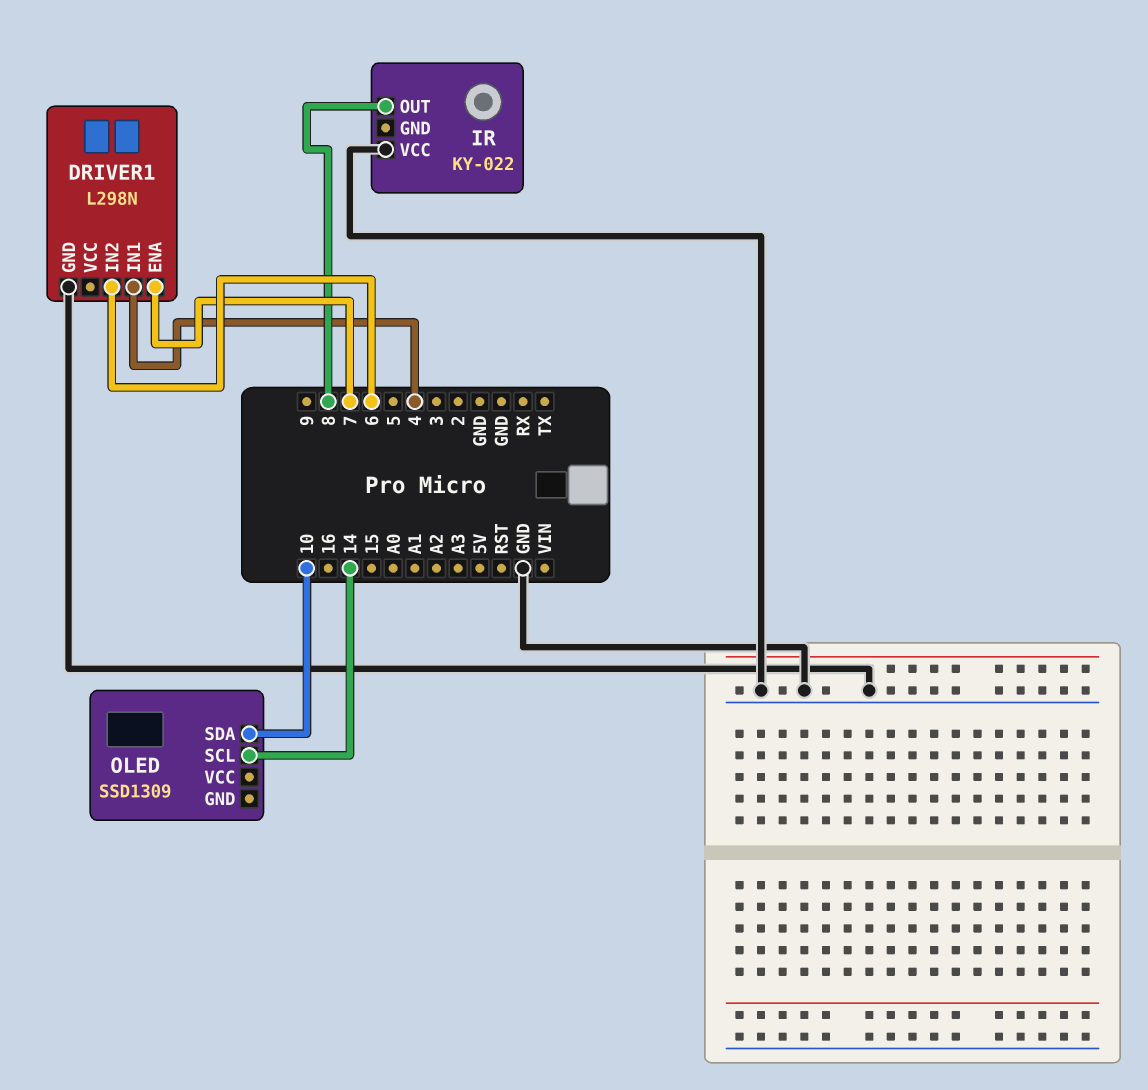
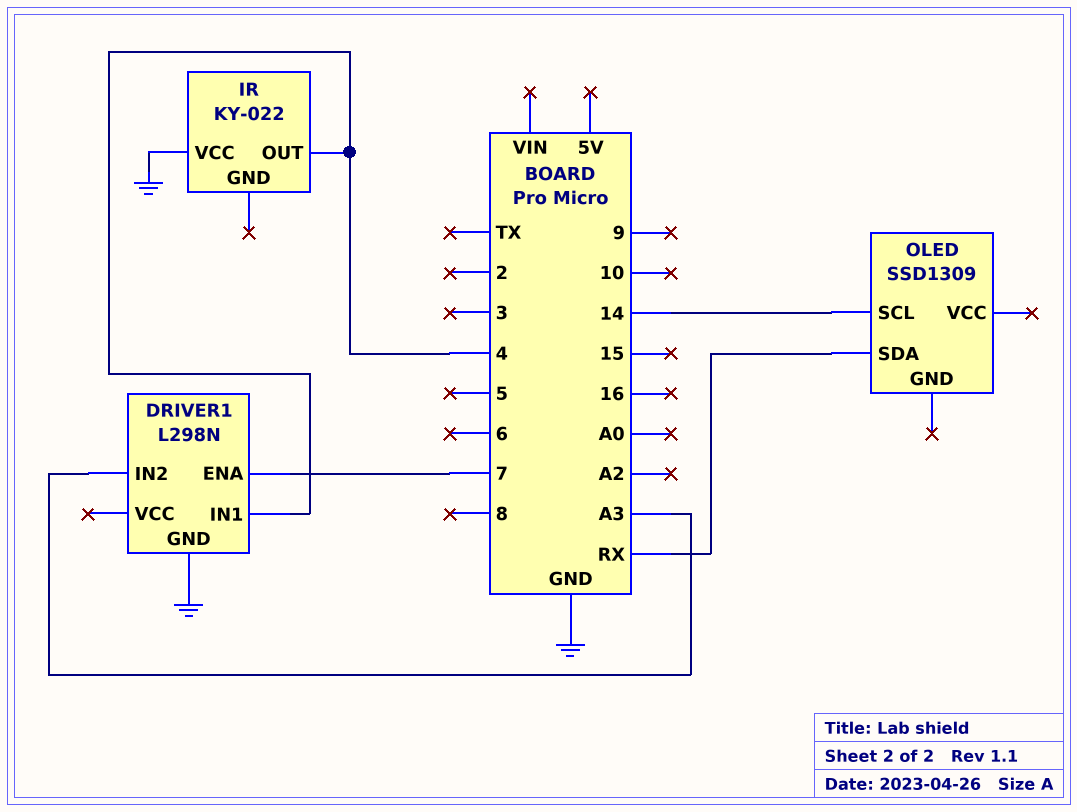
DRIVER1 pin IN2: 6 -> A3
IR pin OUT: 8 -> 4
OLED pin SDA: 10 -> RX

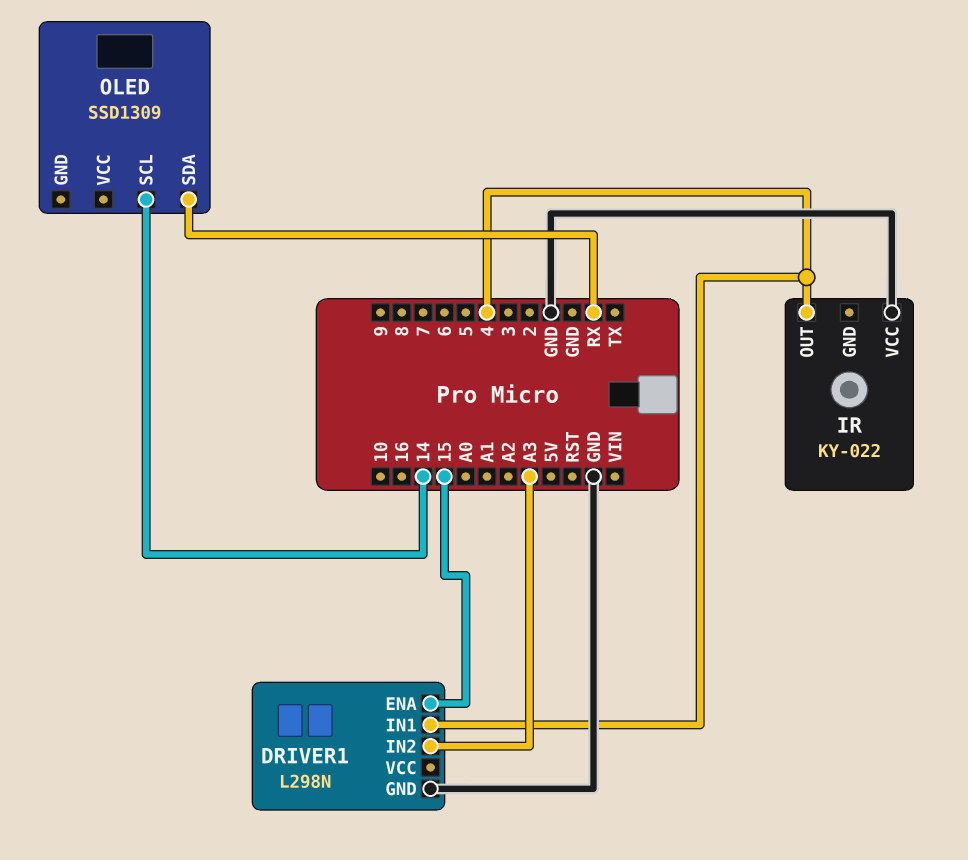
DRIVER1 pin ENA: 7 -> 15

